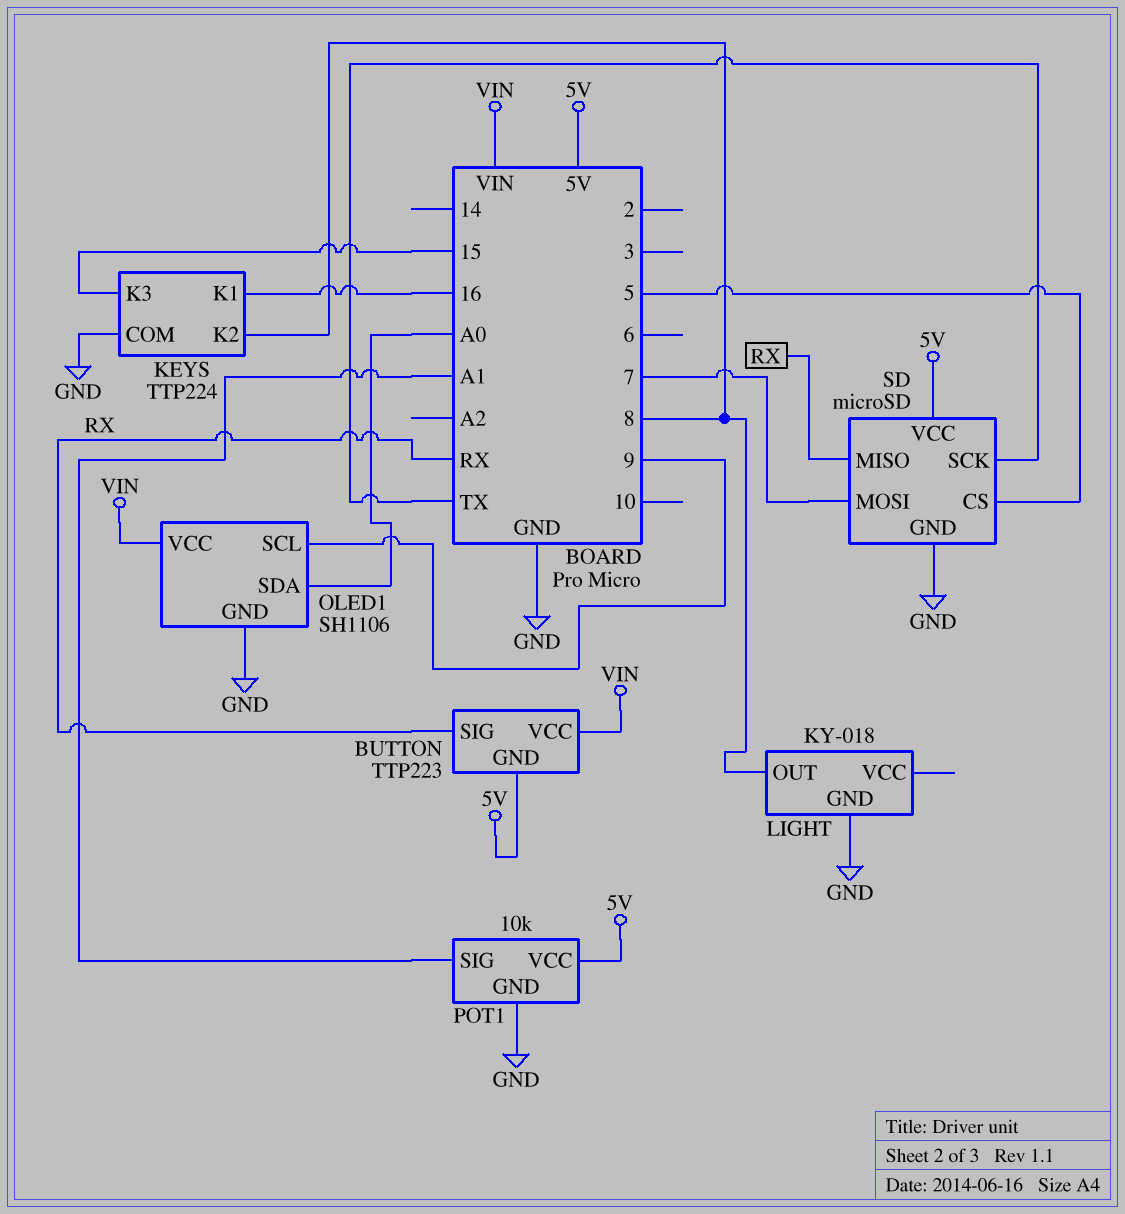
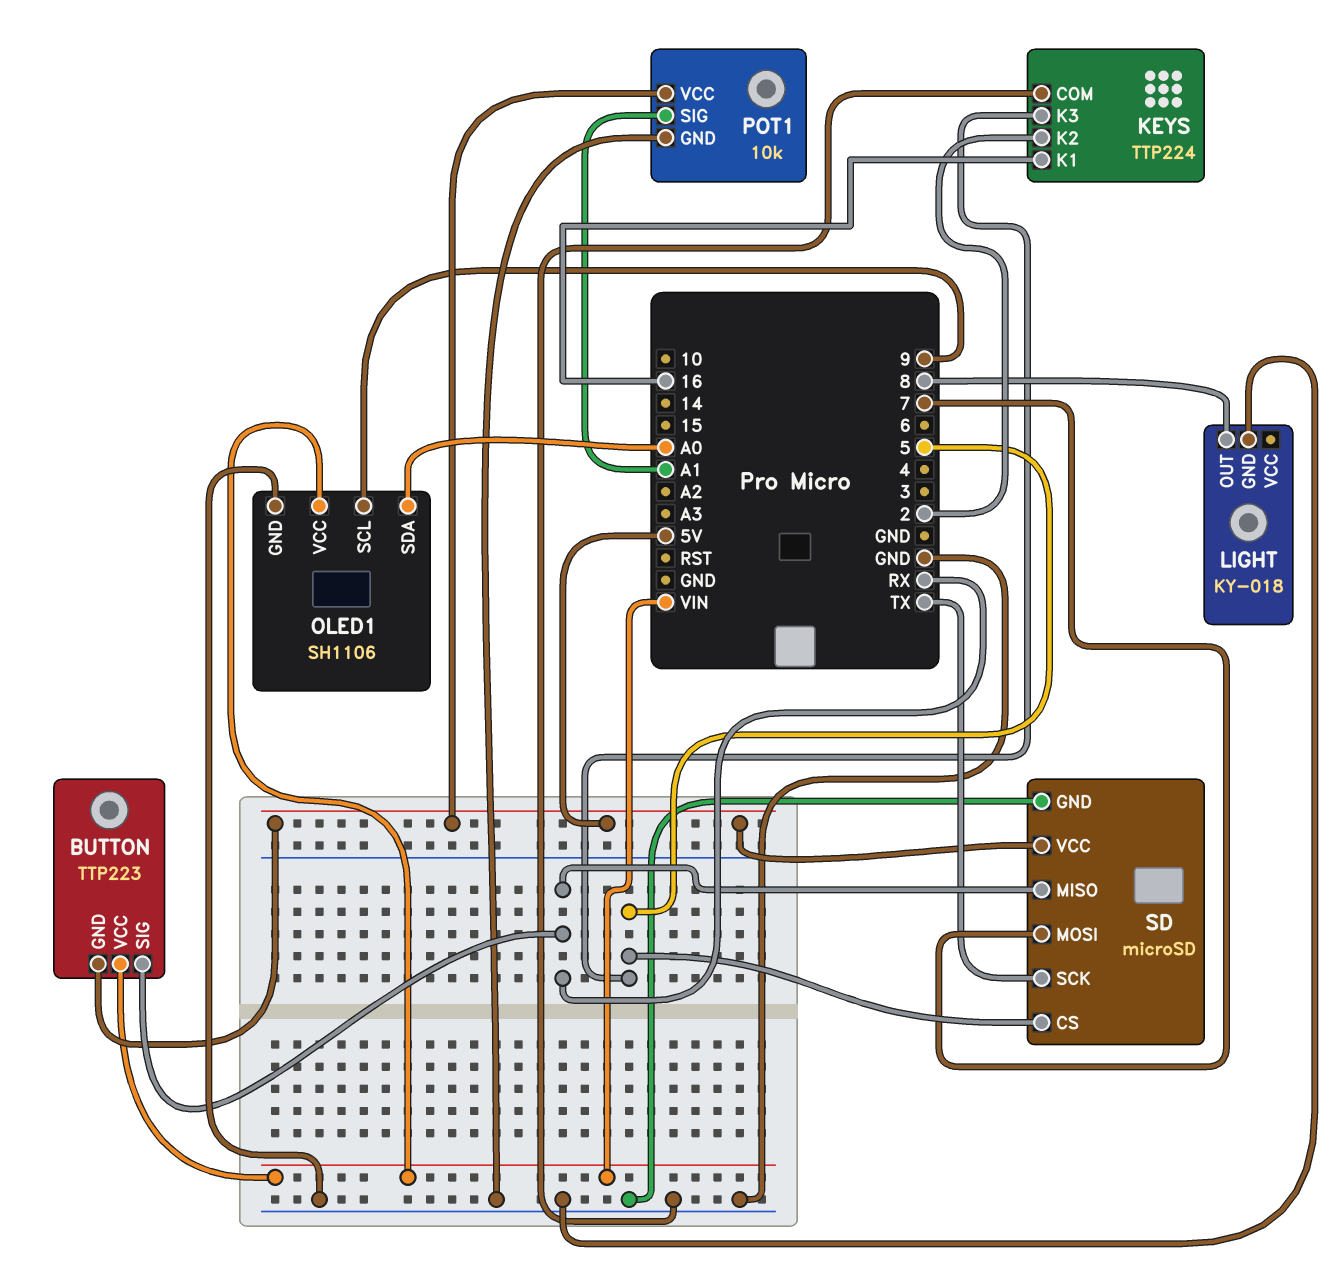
KEYS pin K2: 8 -> 2
KEYS pin K3: 15 -> 5

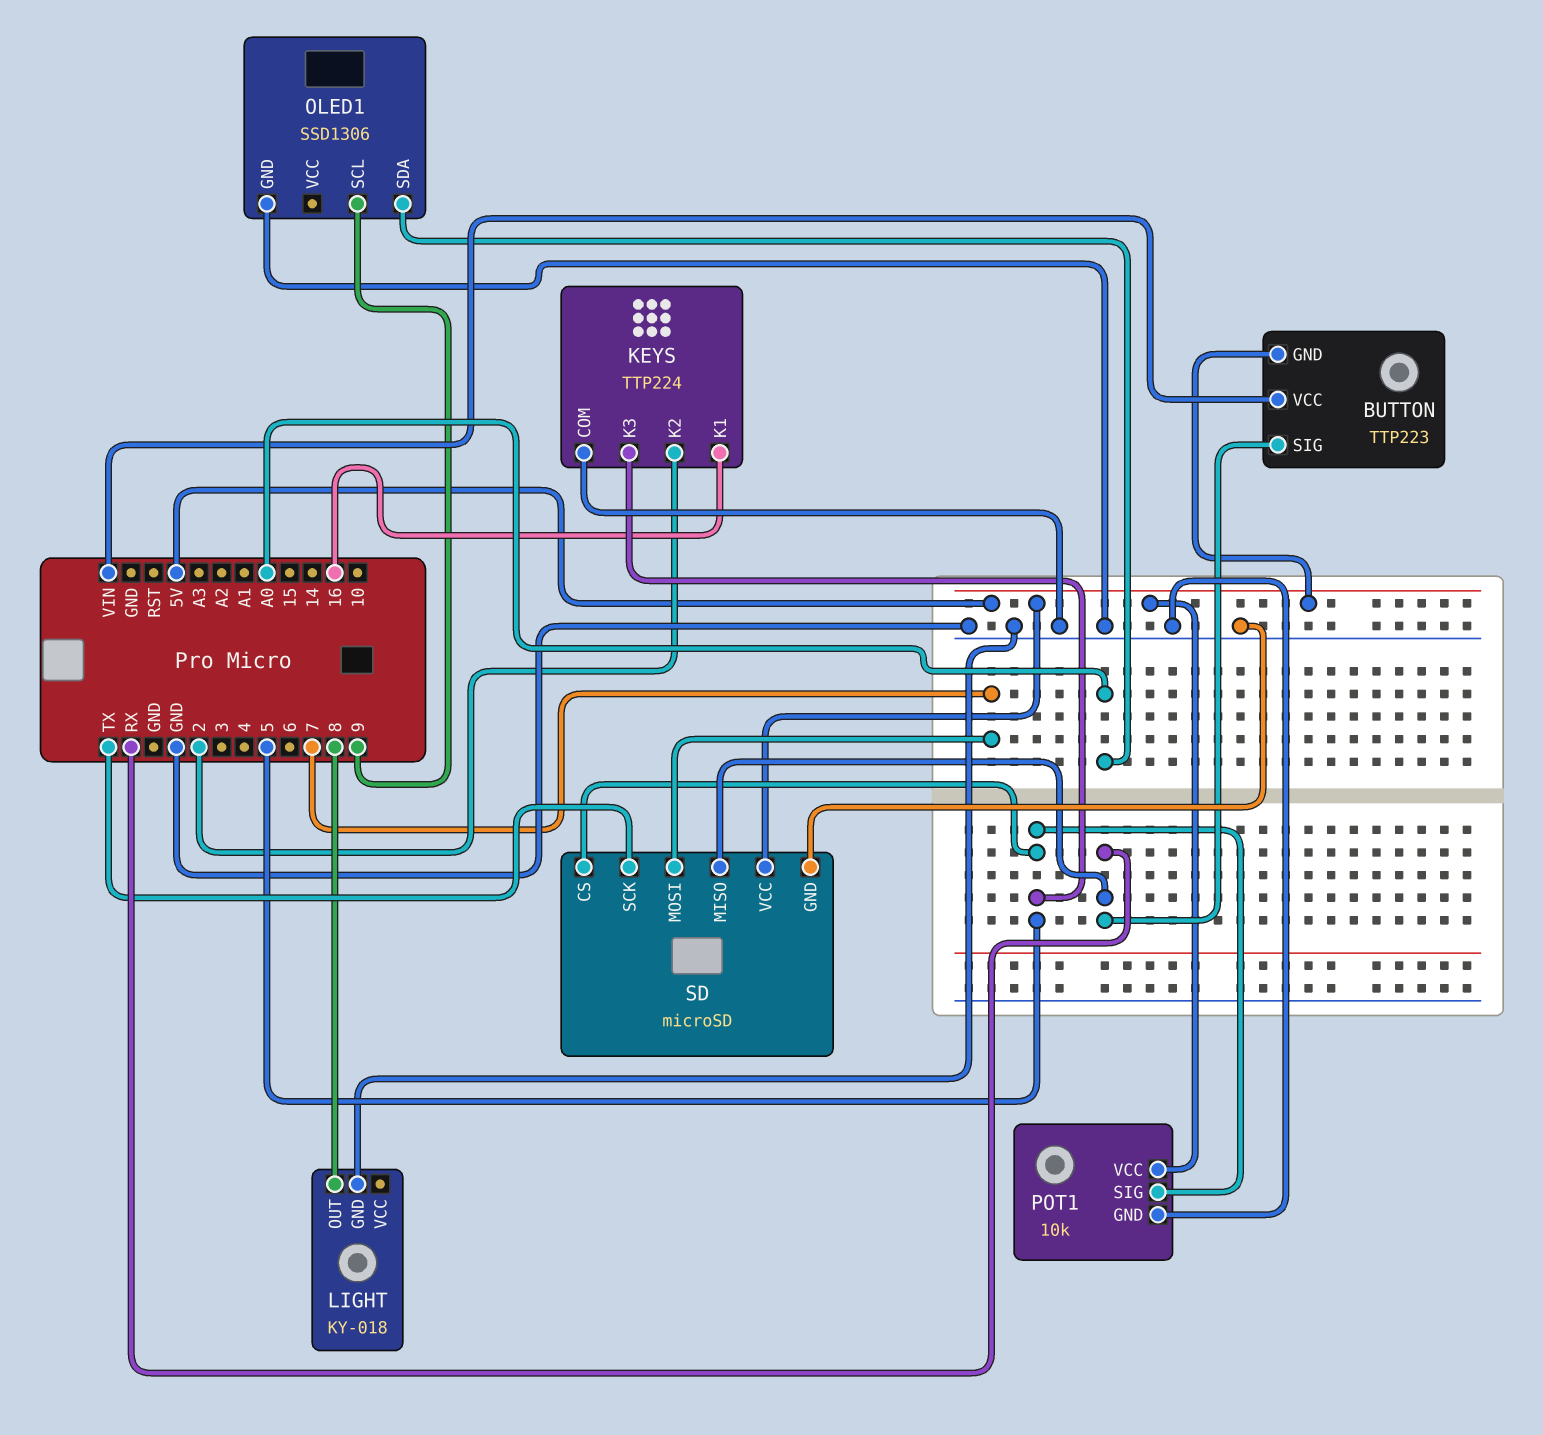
OLED1: SH1106 -> SSD1306
OLED1 pin VCC: VIN -> none
POT1 pin SIG: A1 -> 5

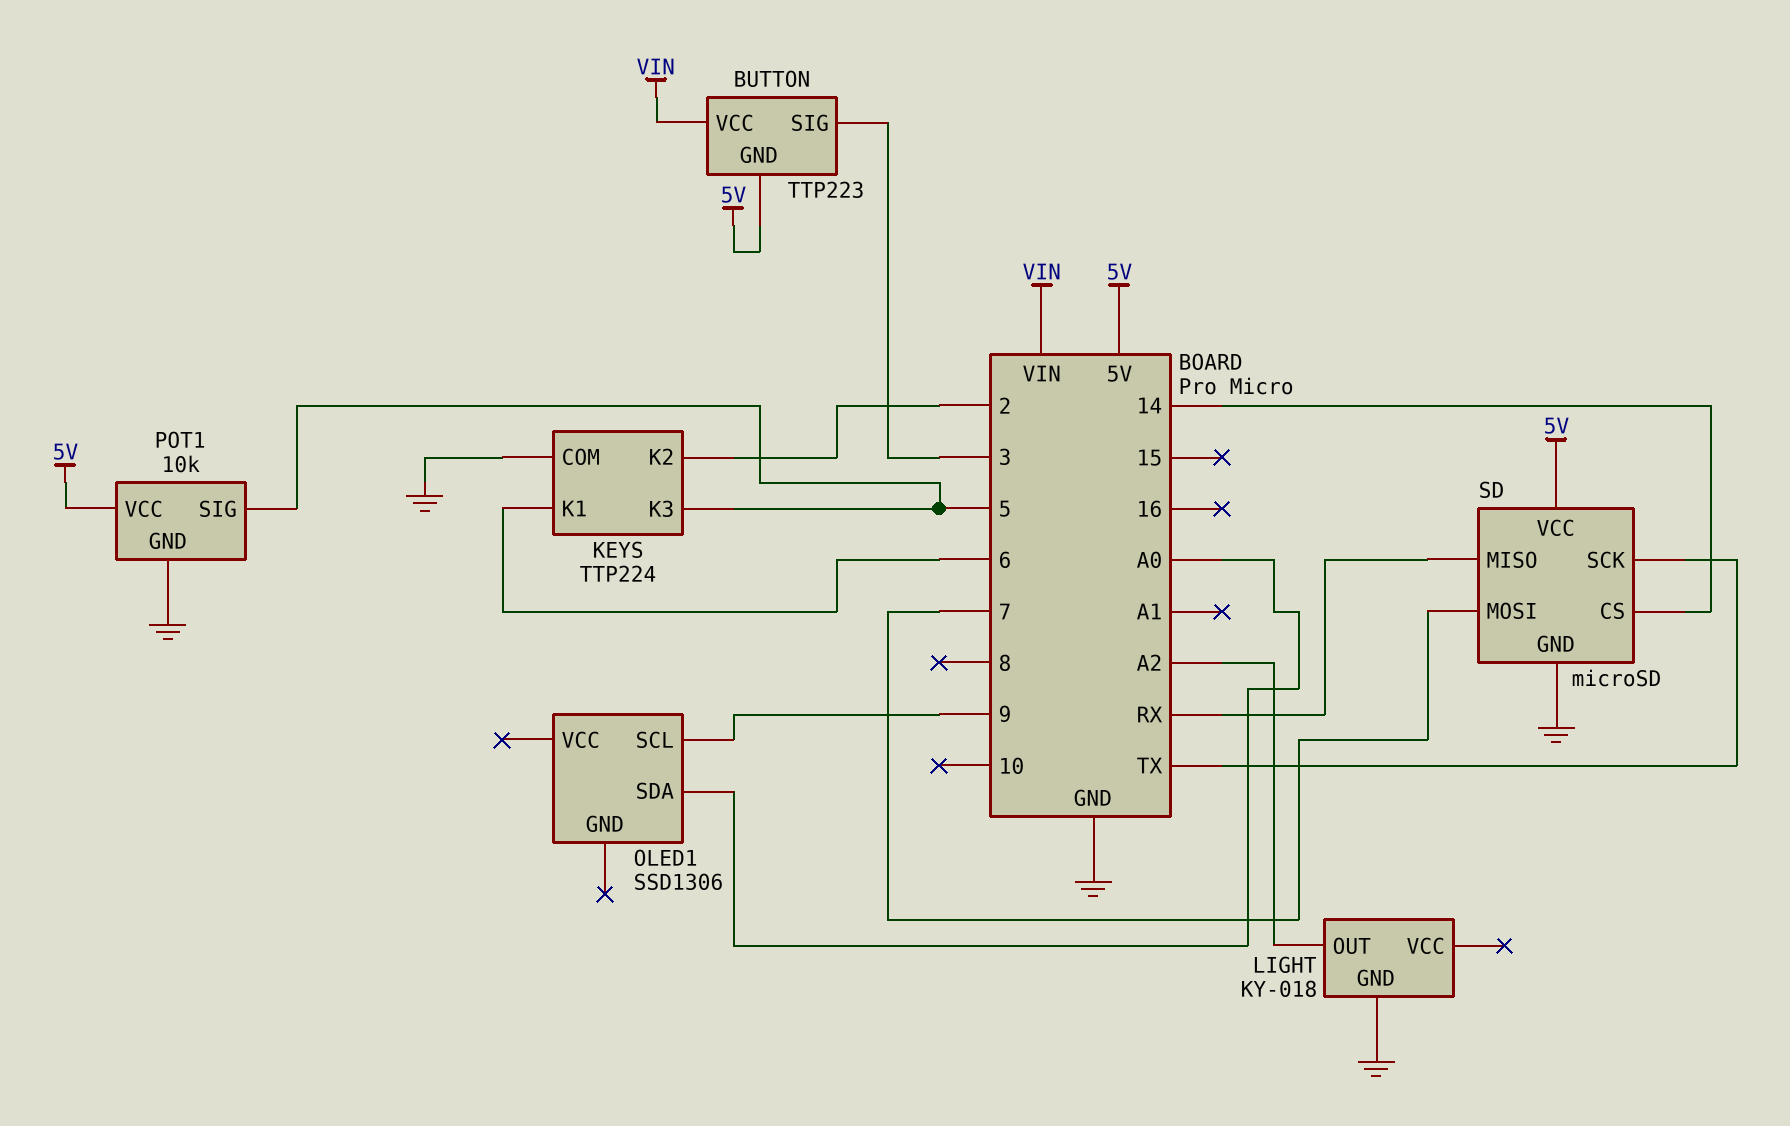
BUTTON pin SIG: RX -> 3
KEYS pin K1: 16 -> 6
LIGHT pin OUT: 8 -> A2
OLED1 pin GND: GND -> none
SD pin CS: 5 -> 14

